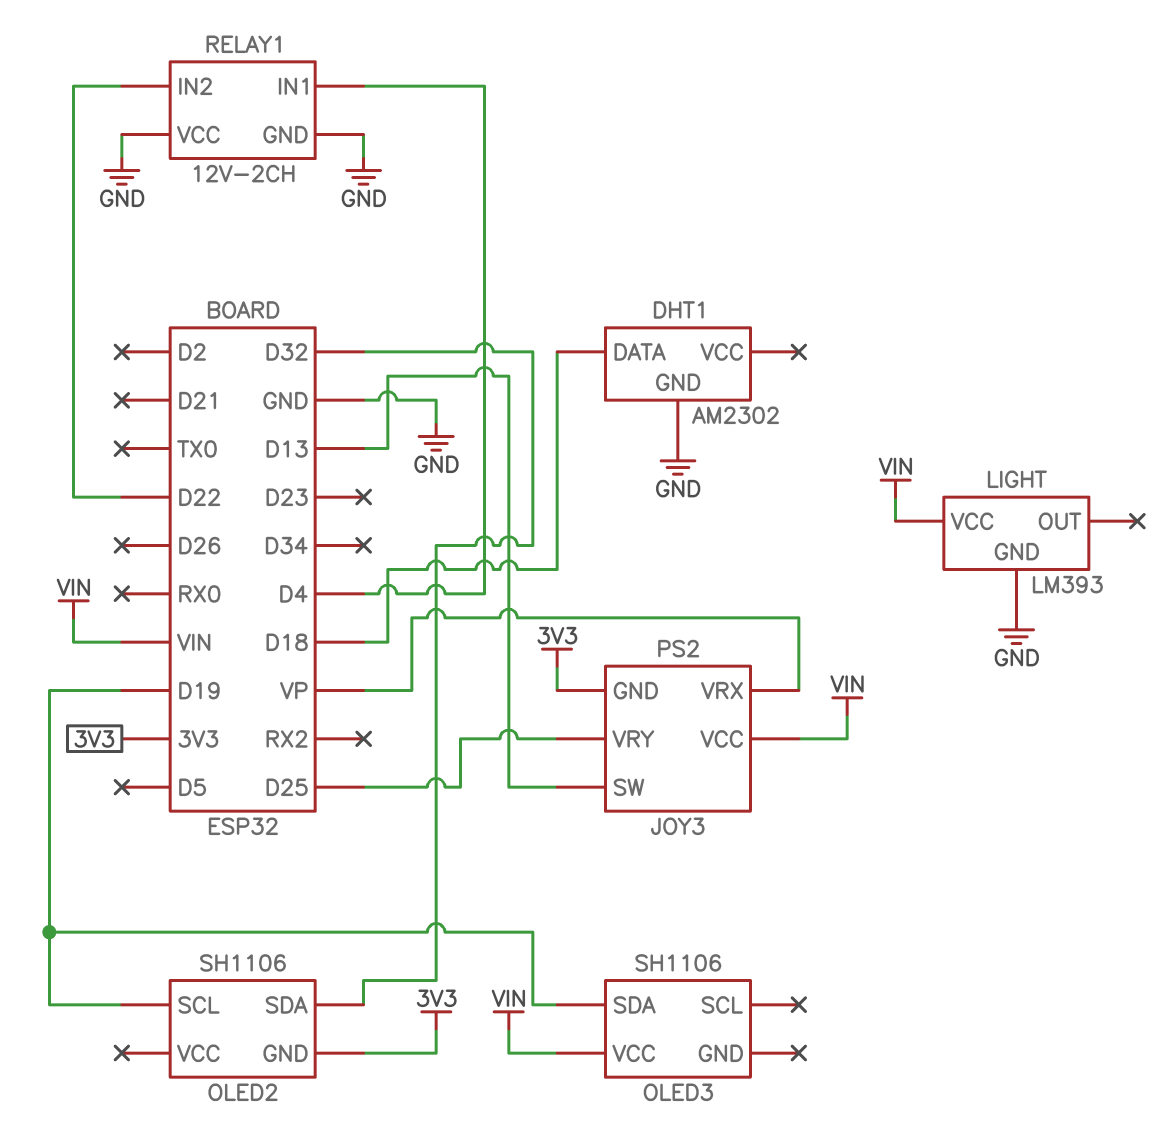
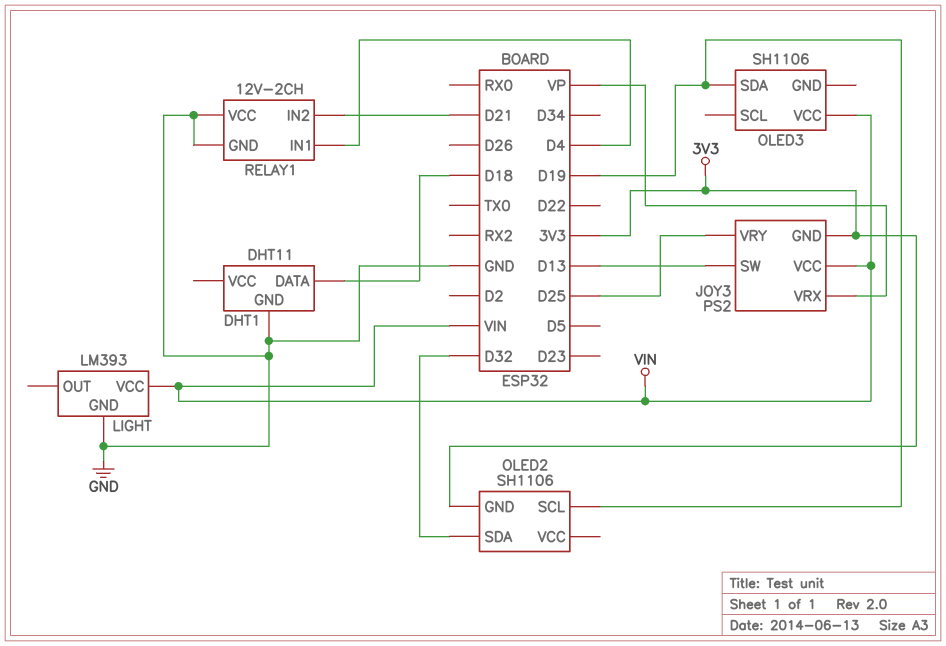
DHT1: AM2302 -> DHT11
RELAY1 pin IN2: D22 -> D21

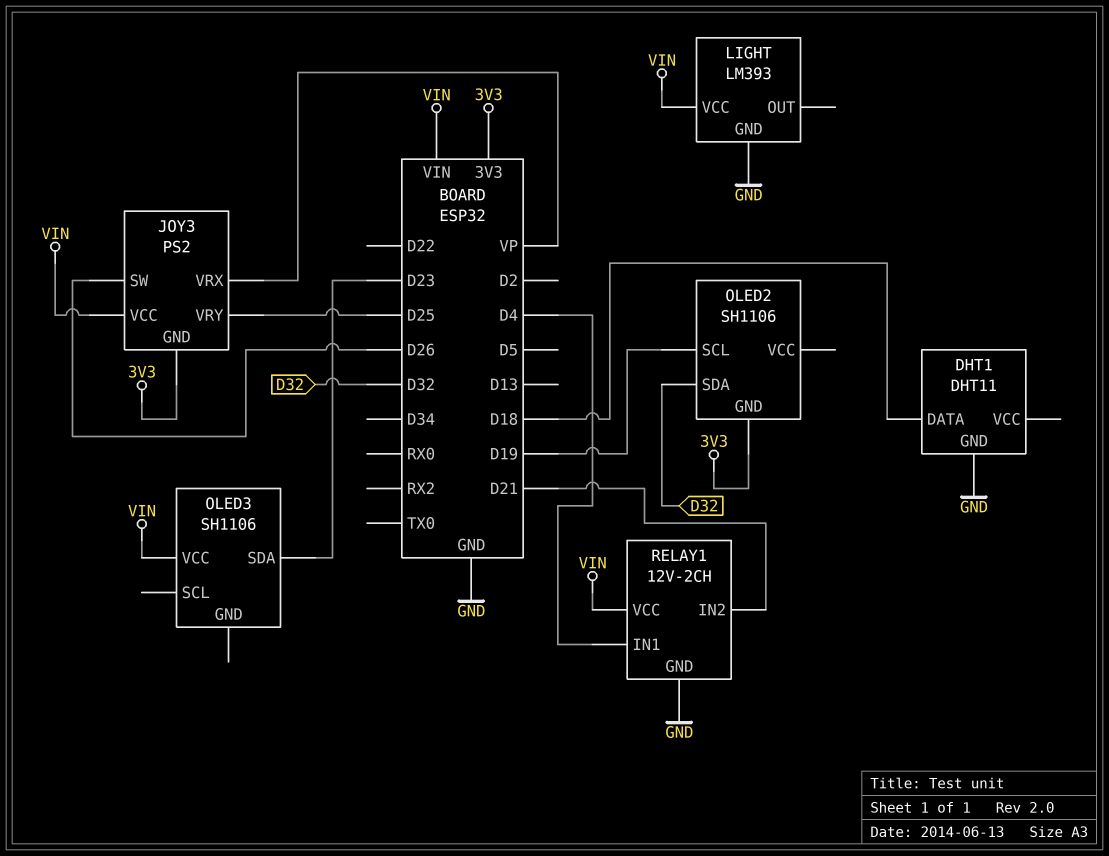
JOY3 pin SW: D13 -> D26
OLED3 pin SDA: D19 -> D23
RELAY1 pin VCC: GND -> VIN

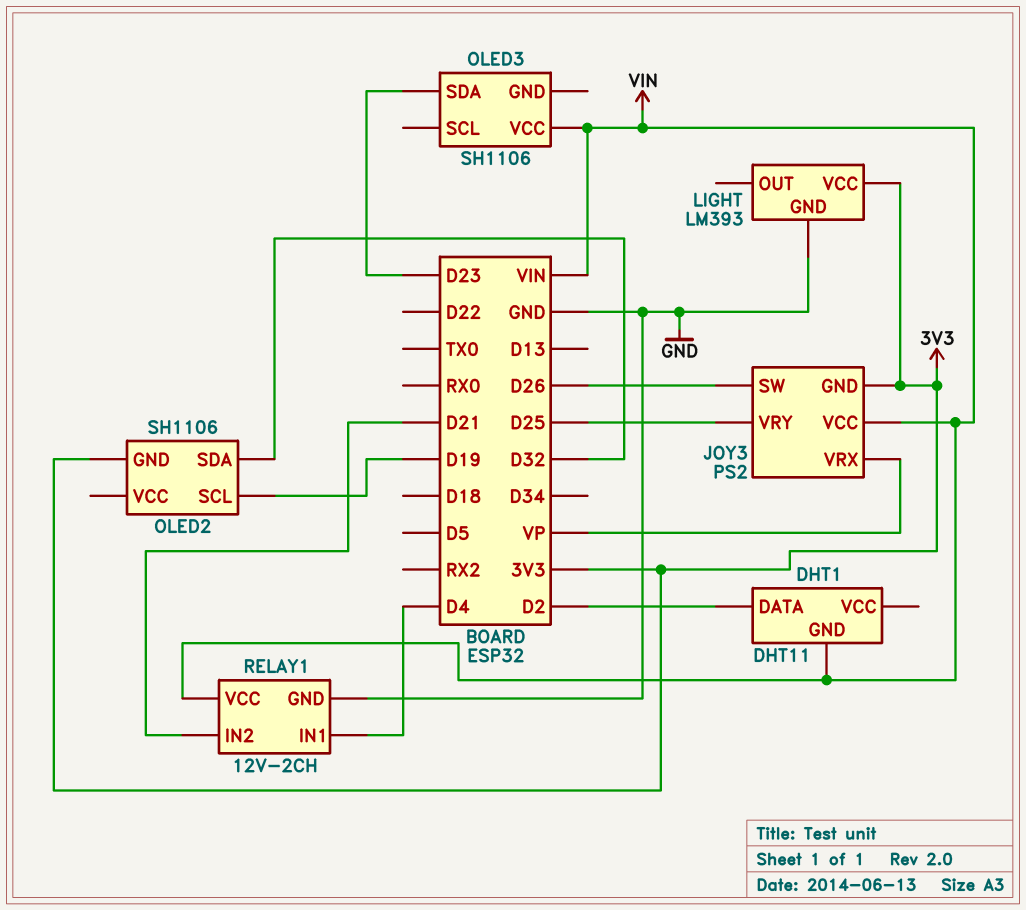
DHT1 pin DATA: D18 -> D2
DHT1 pin GND: GND -> VIN
LIGHT pin VCC: VIN -> 3V3

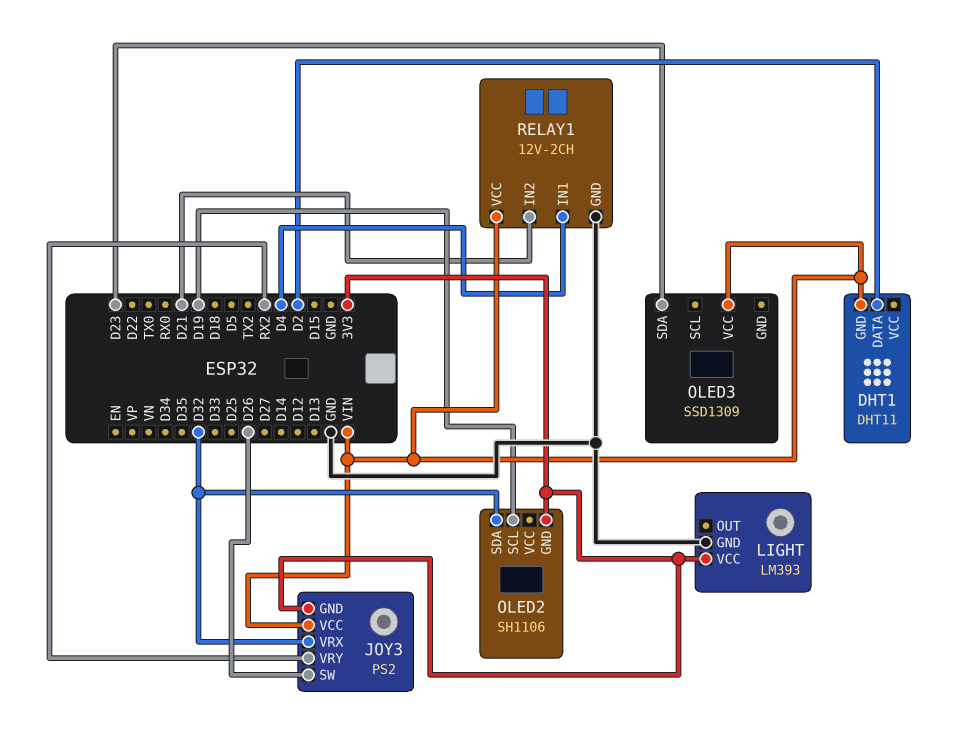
JOY3 pin VRX: VP -> D32
JOY3 pin VRY: D25 -> RX2
OLED3: SH1106 -> SSD1309

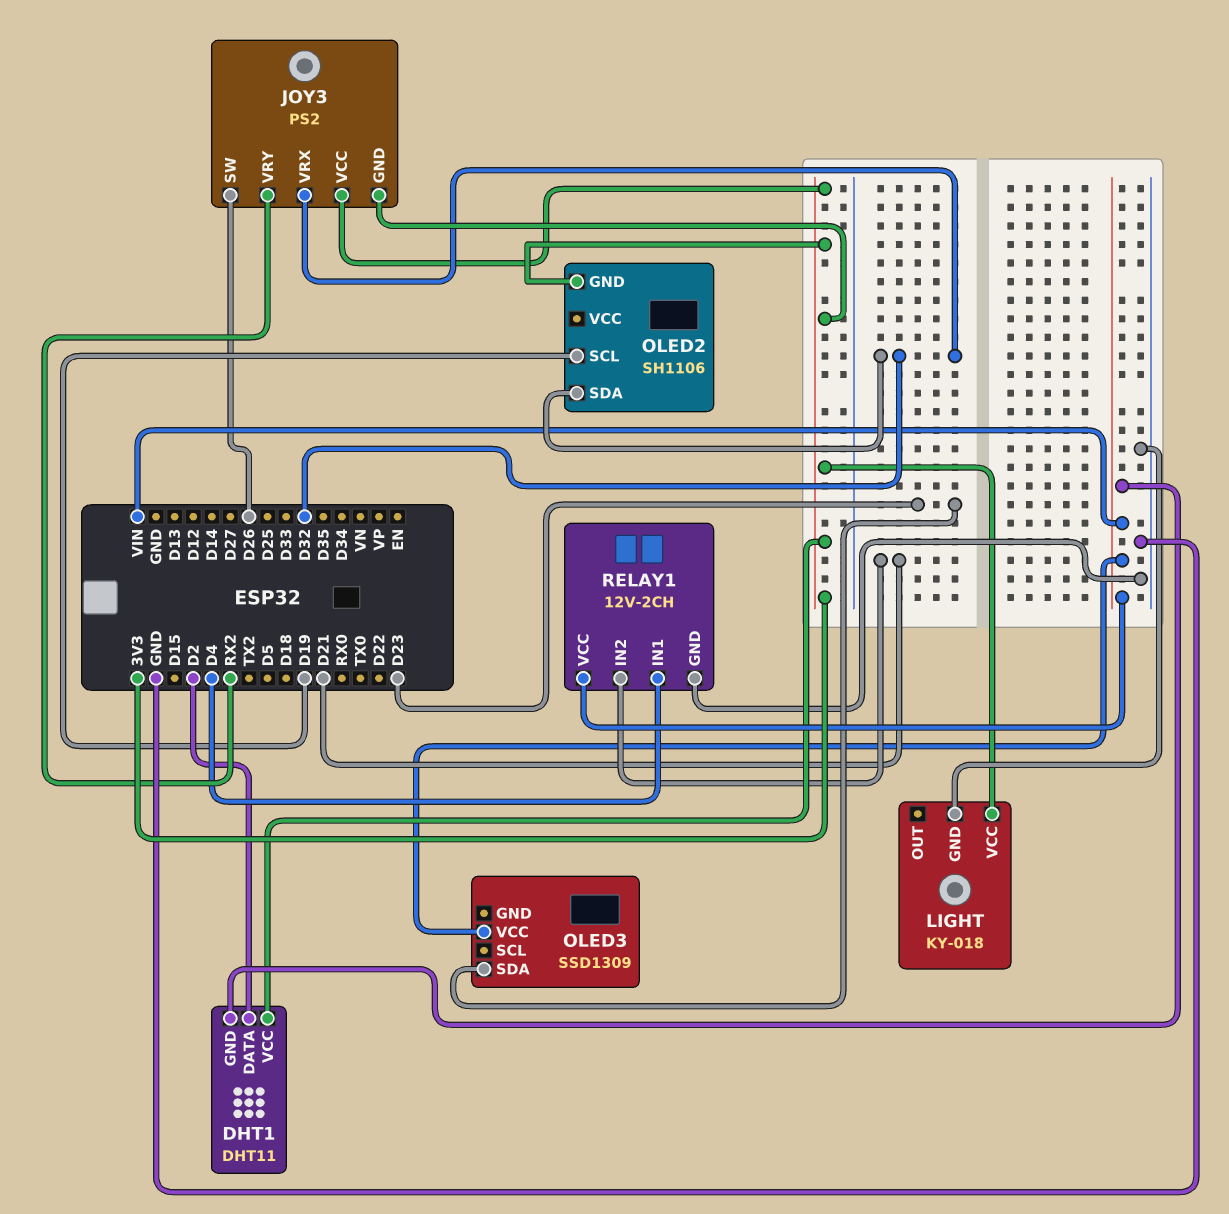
DHT1 pin VCC: none -> 3V3
JOY3 pin VCC: VIN -> 3V3
LIGHT: LM393 -> KY-018

